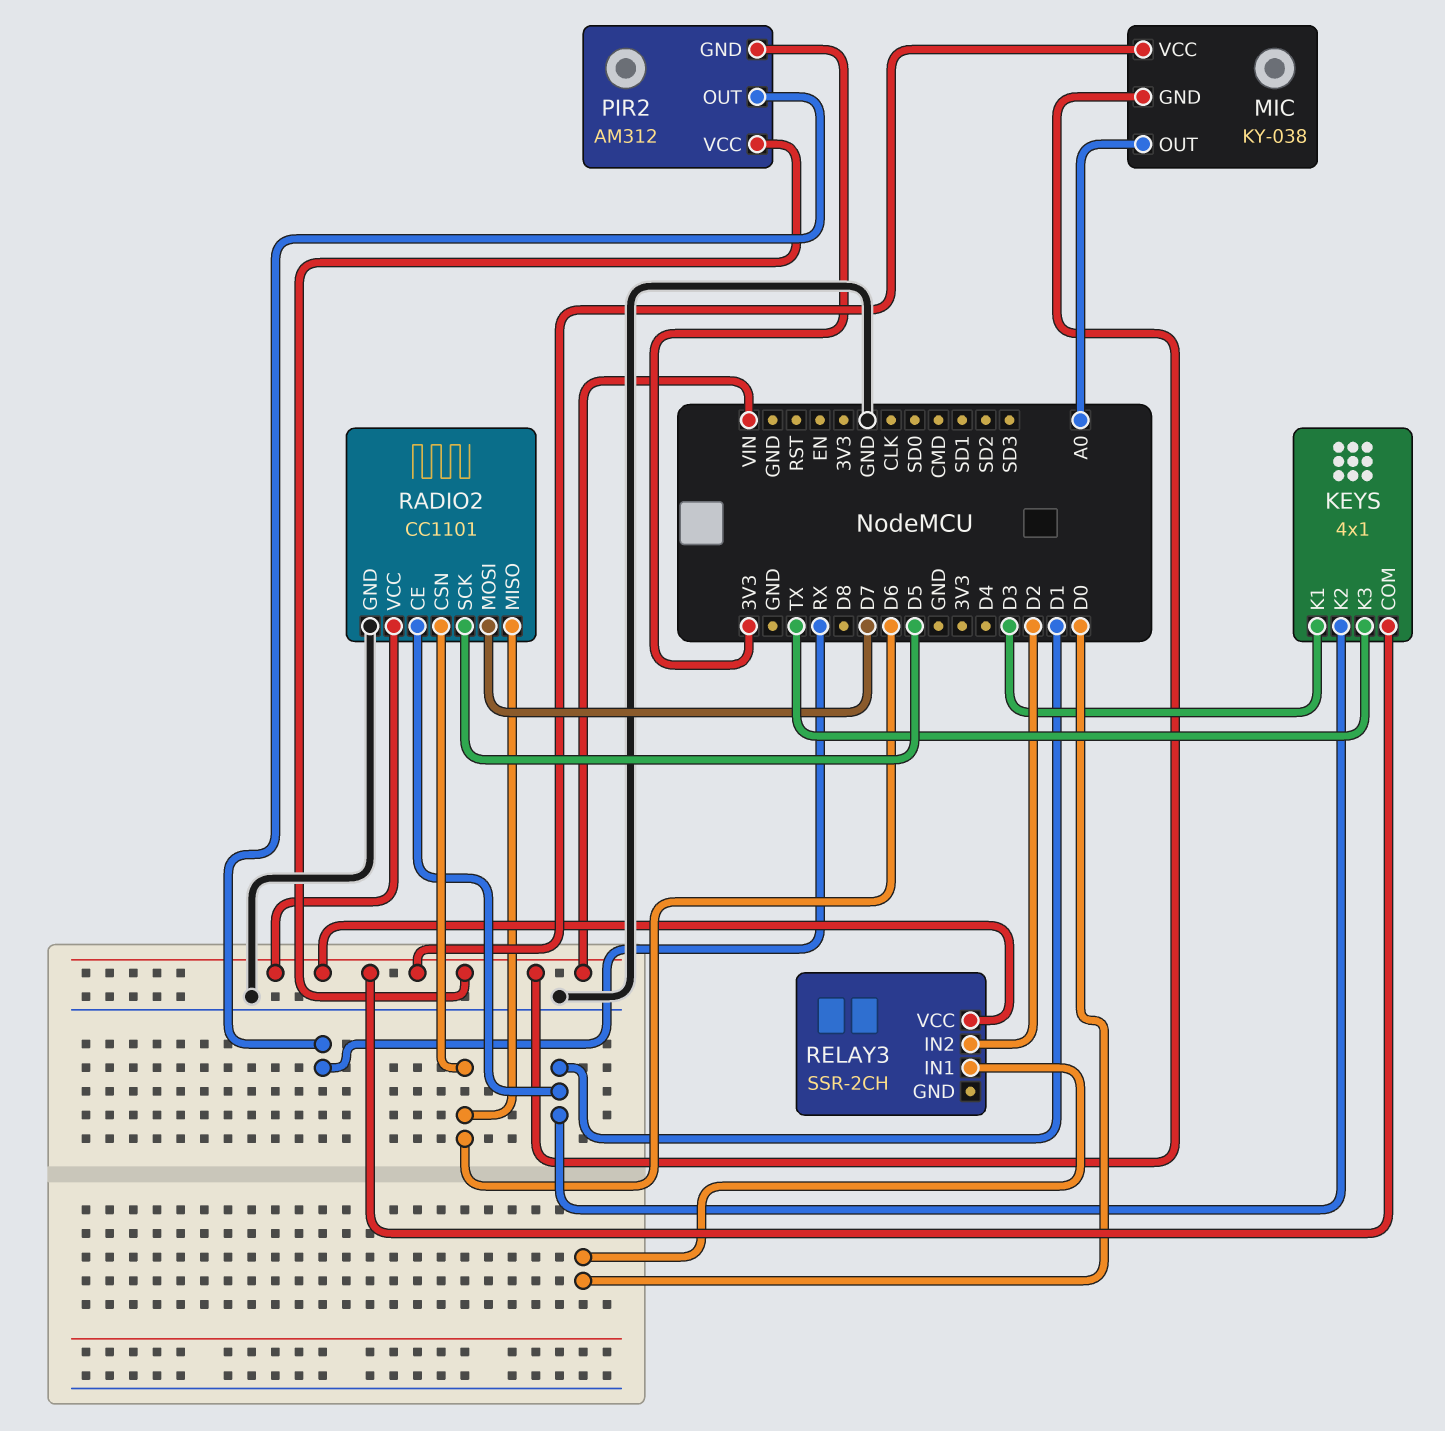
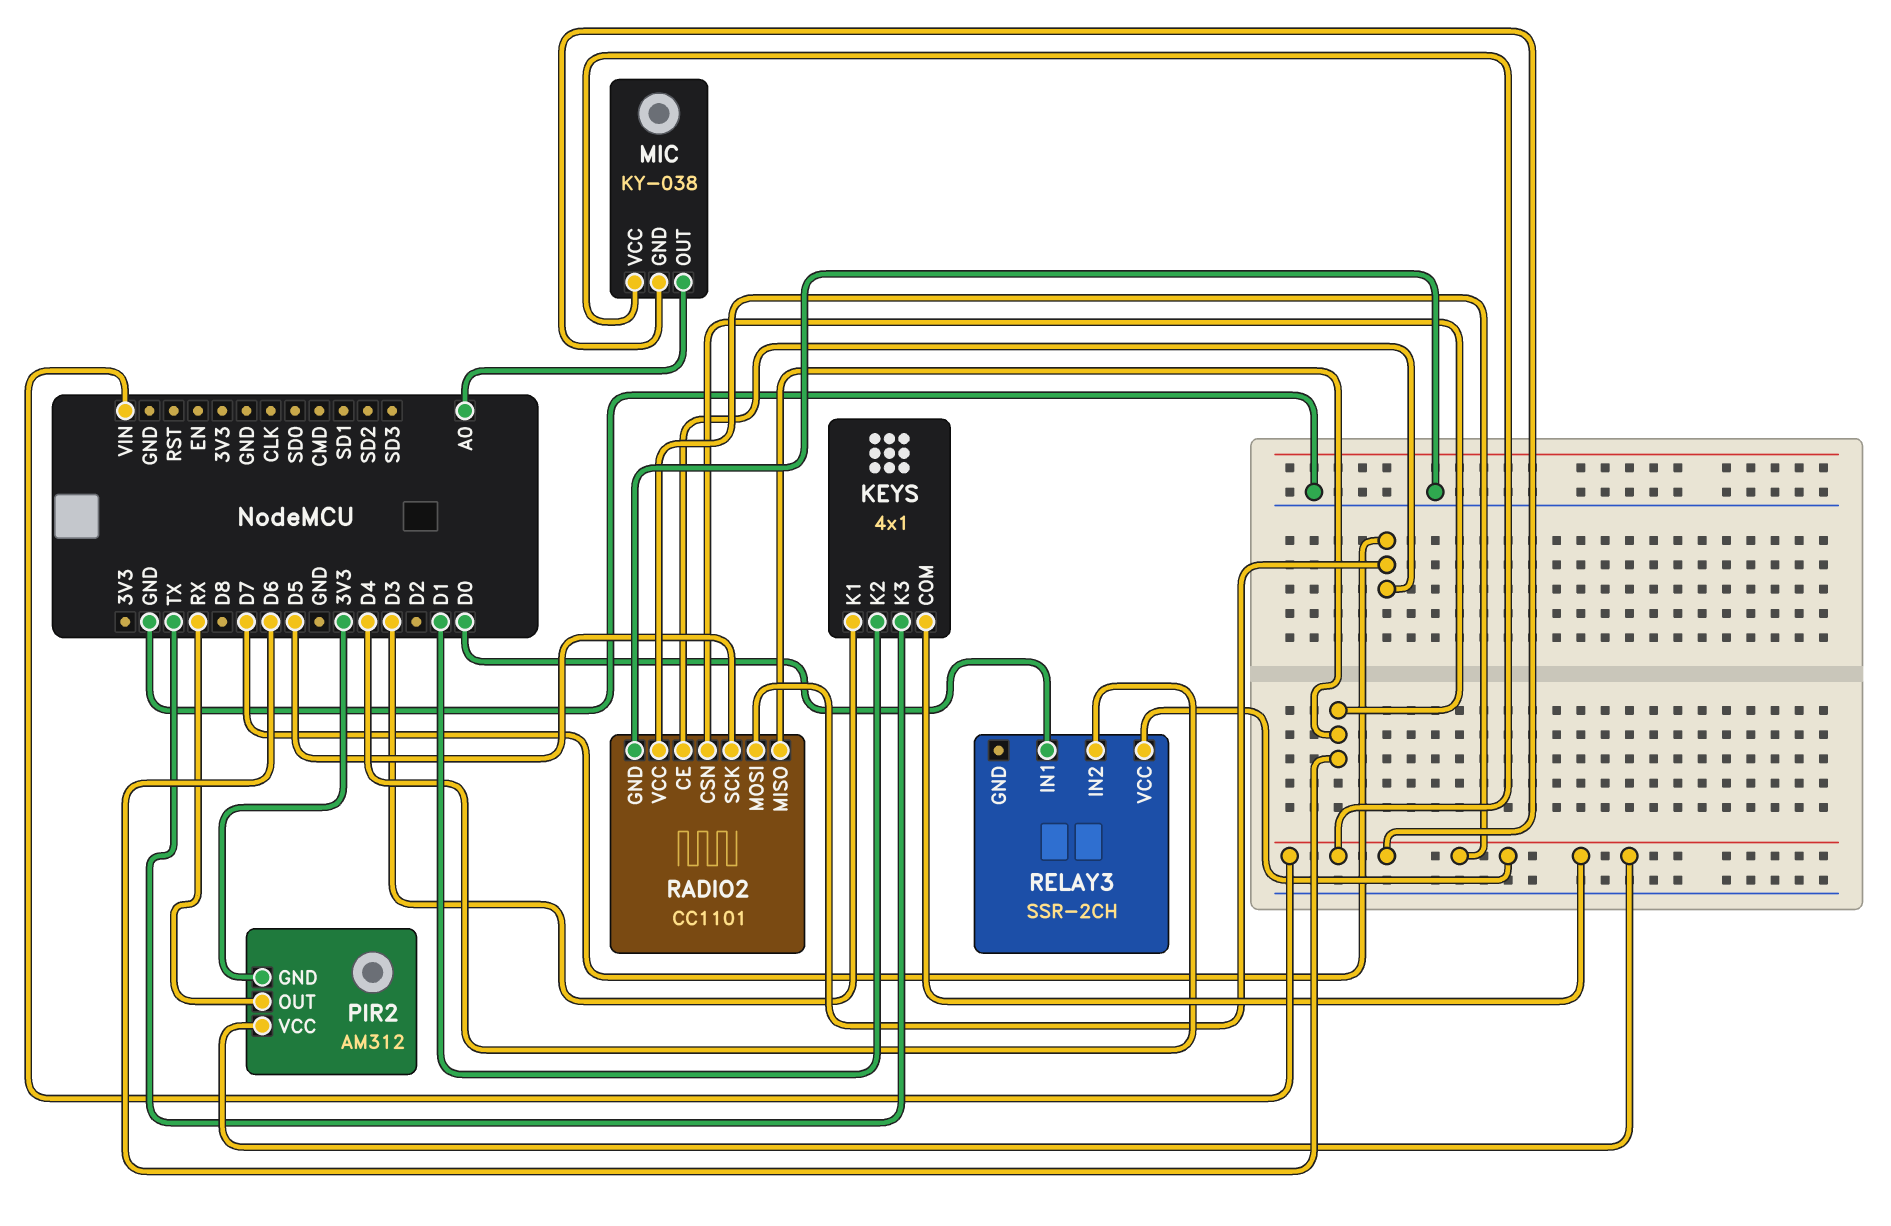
RADIO2 pin CE: D1 -> D7
RELAY3 pin IN2: D2 -> D4

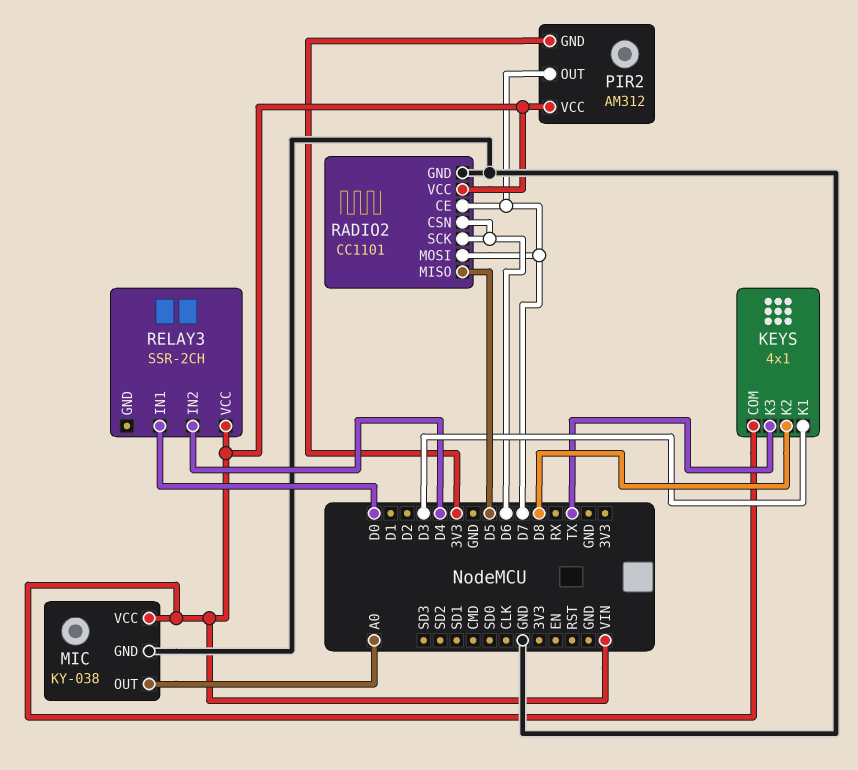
KEYS pin K2: D1 -> D8
MIC pin GND: VIN -> GND
PIR2 pin OUT: RX -> D7
RADIO2 pin MISO: D6 -> D5
RADIO2 pin SCK: D5 -> D6

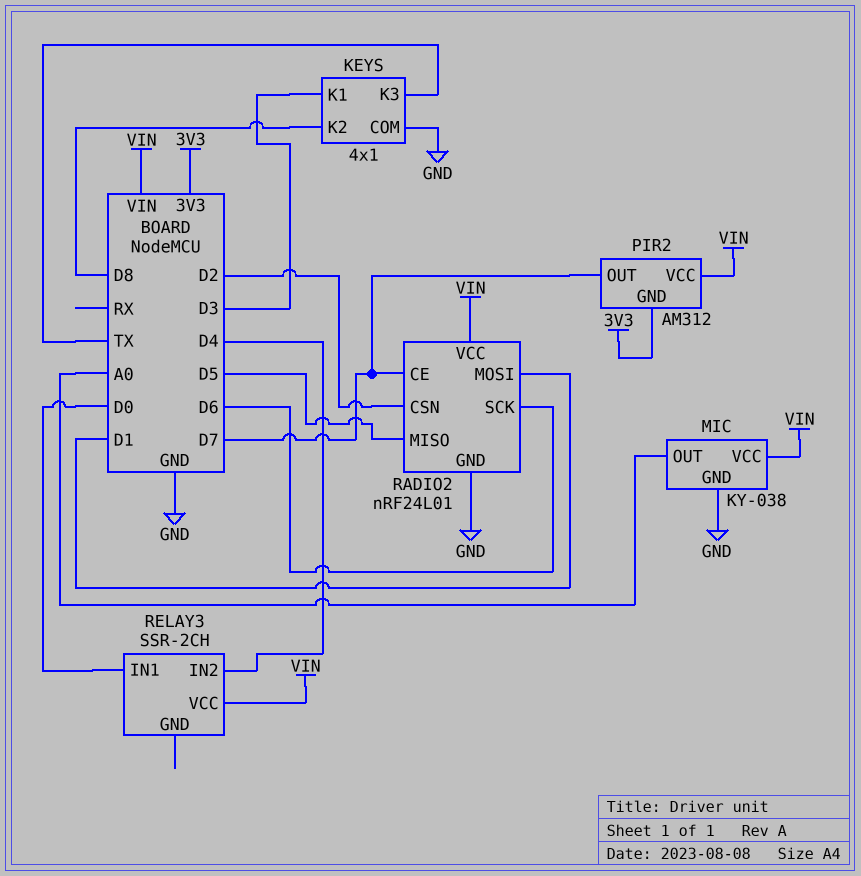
KEYS pin COM: VIN -> GND
RADIO2: CC1101 -> nRF24L01
RADIO2 pin CSN: D6 -> D2
RADIO2 pin MOSI: D7 -> D1

